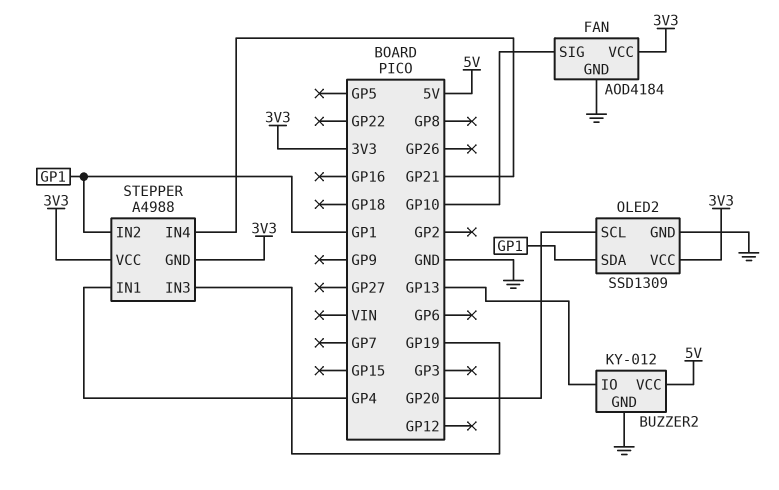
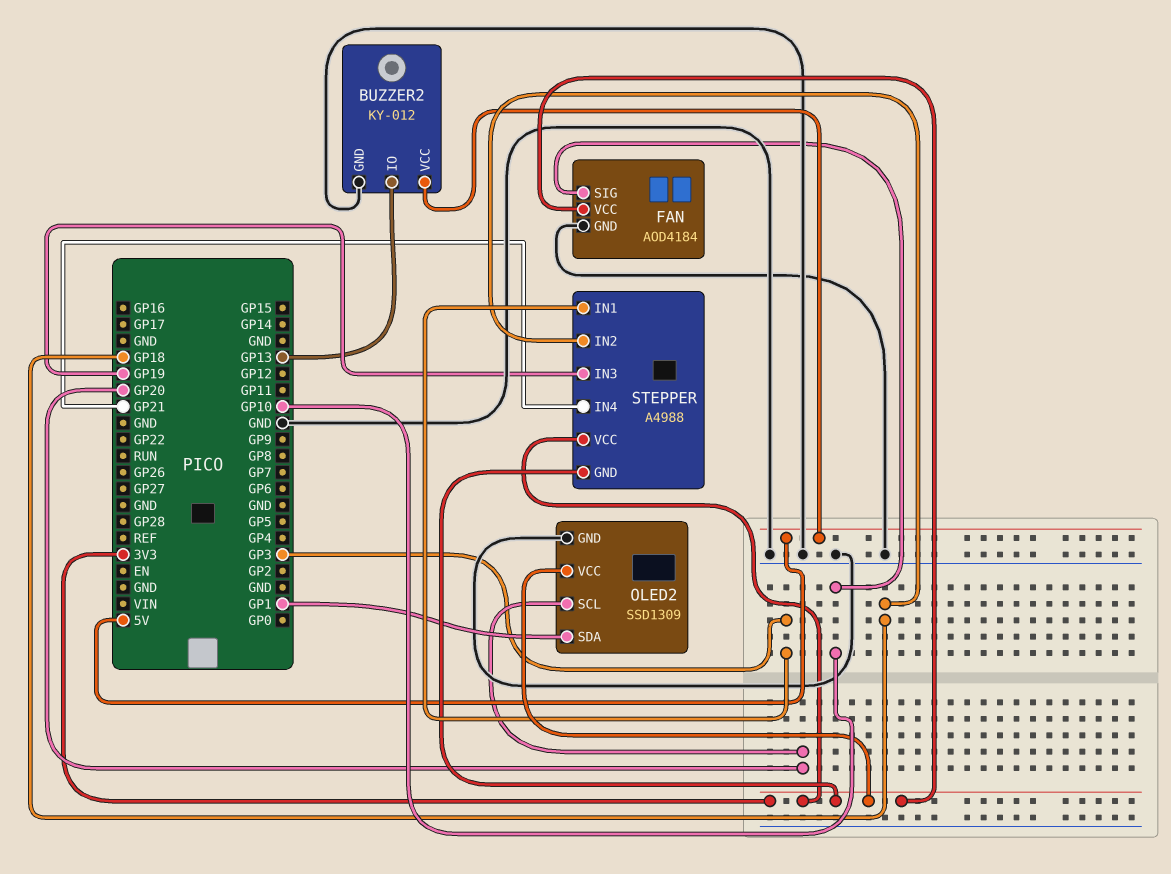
STEPPER pin IN1: GP4 -> GP3
STEPPER pin IN2: GP1 -> GP18

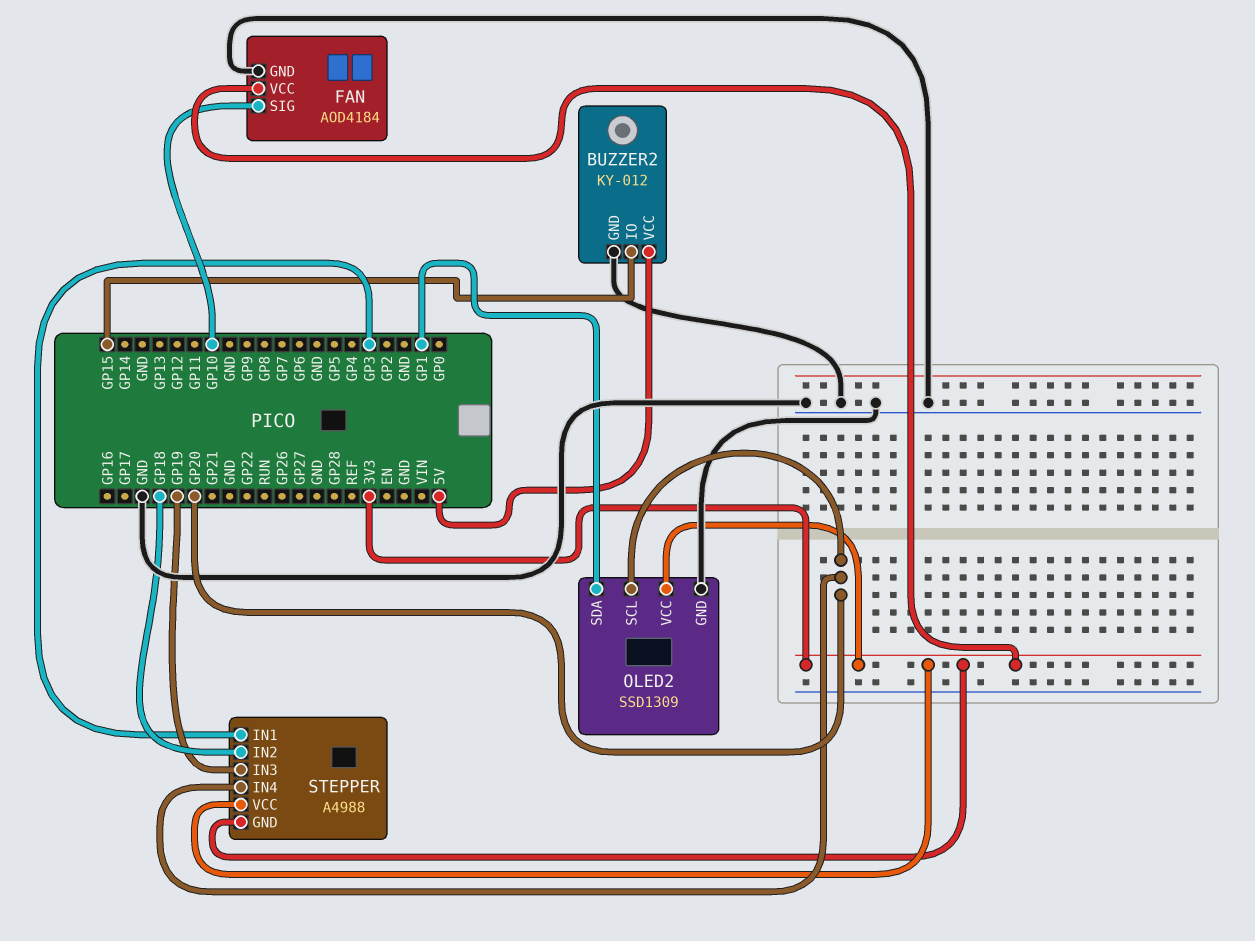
BUZZER2 pin IO: GP13 -> GP15
STEPPER pin IN4: GP21 -> GP20

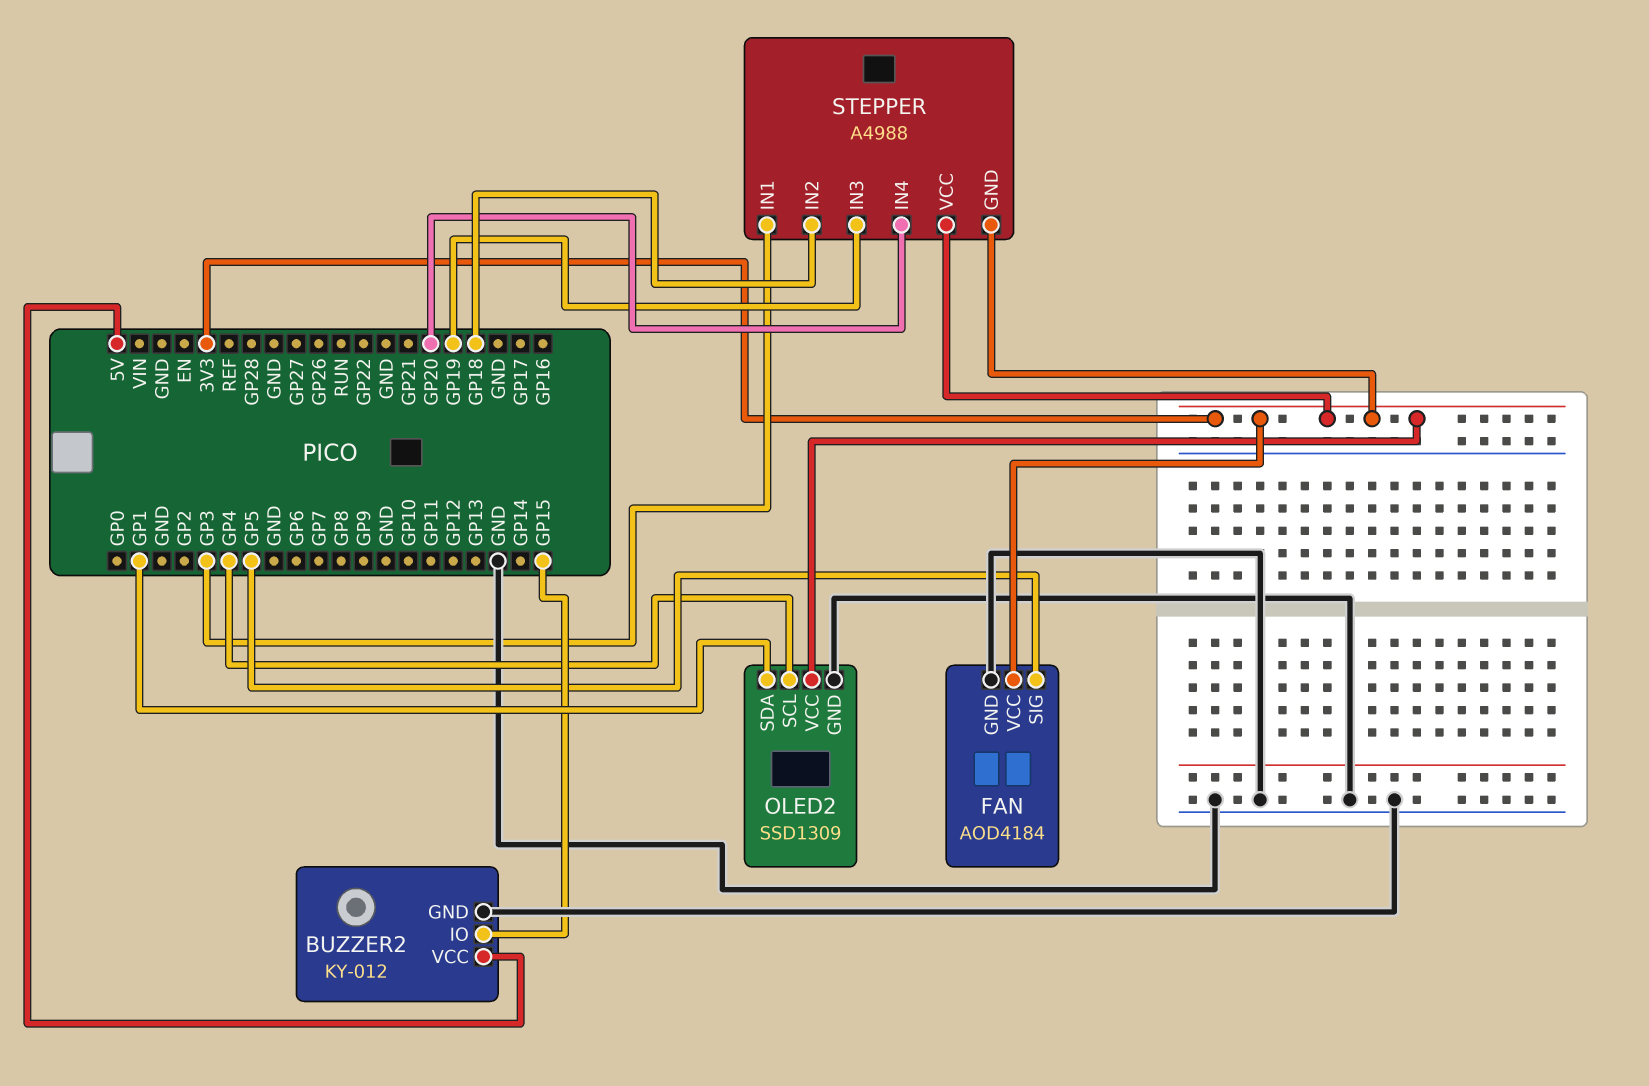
FAN pin SIG: GP10 -> GP5
OLED2 pin SCL: GP20 -> GP4

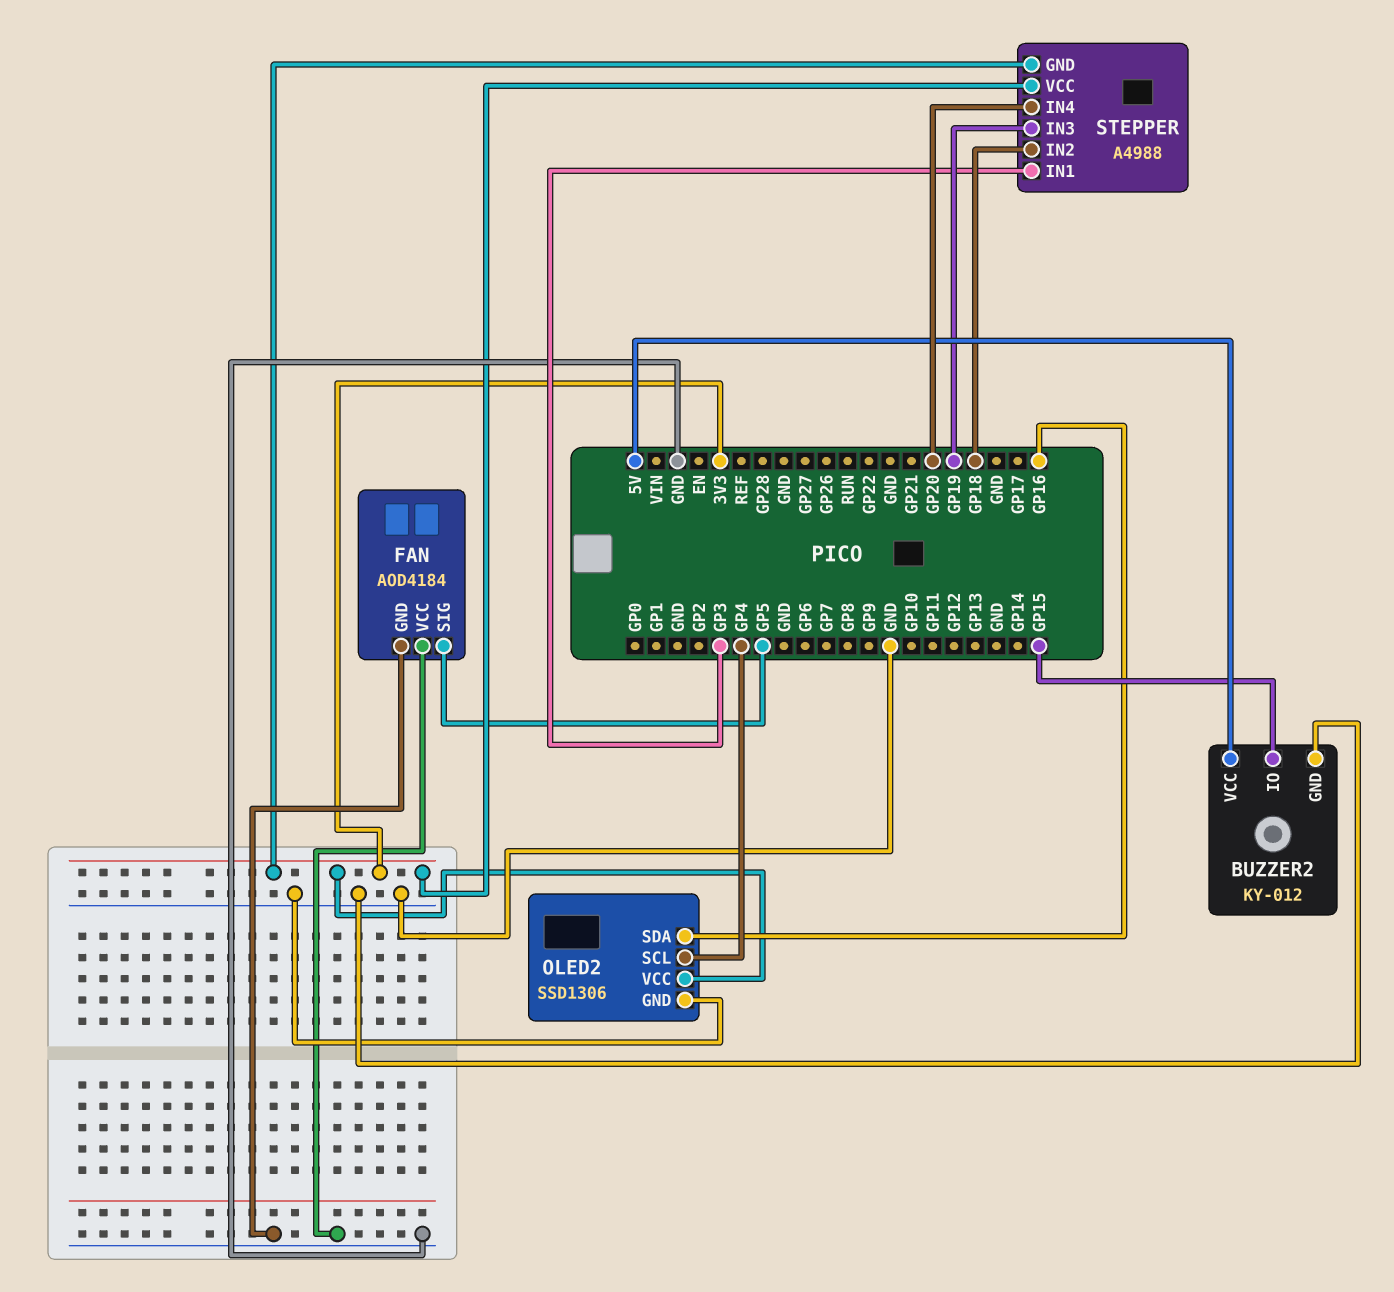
FAN pin VCC: 3V3 -> GND
OLED2: SSD1309 -> SSD1306
OLED2 pin SDA: GP1 -> GP16

